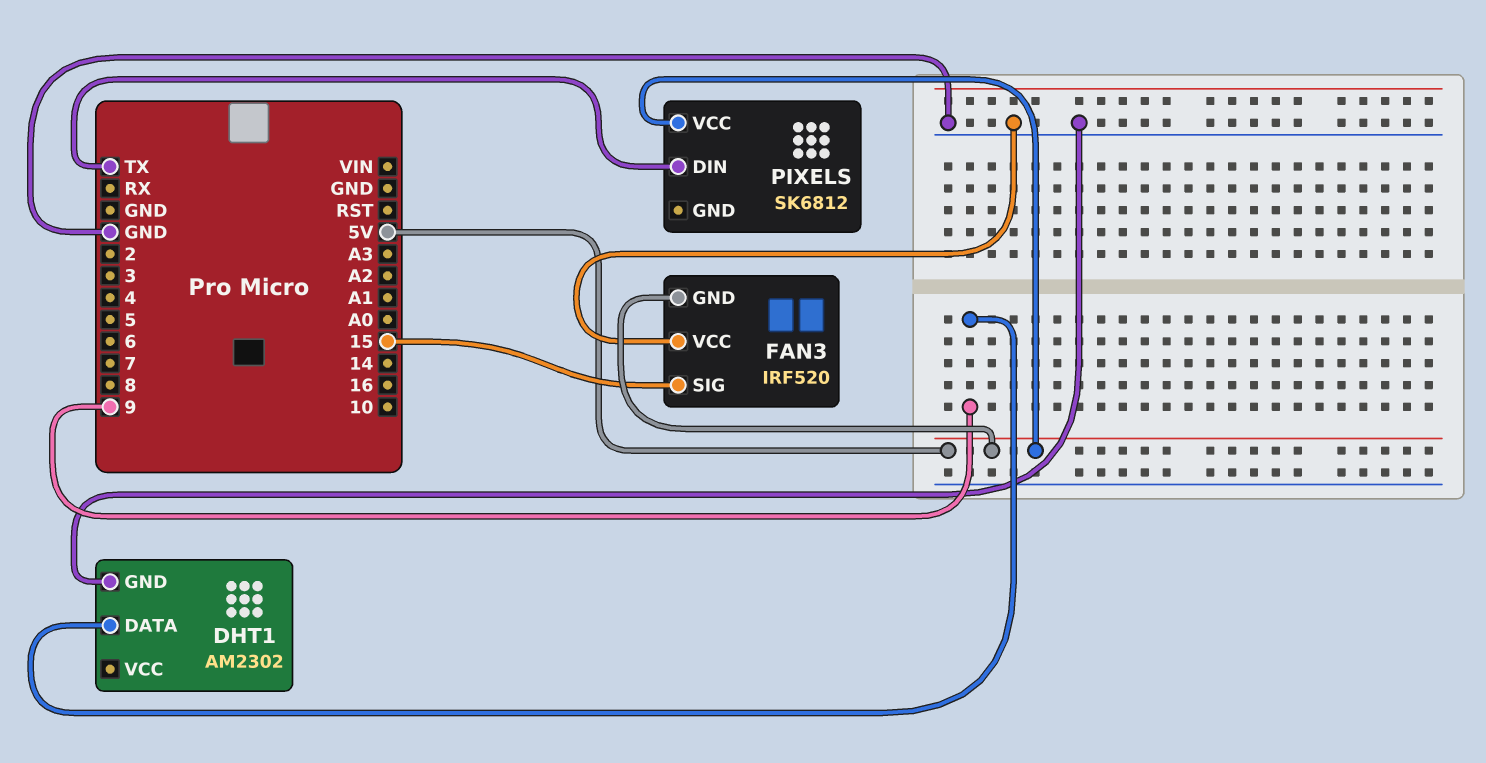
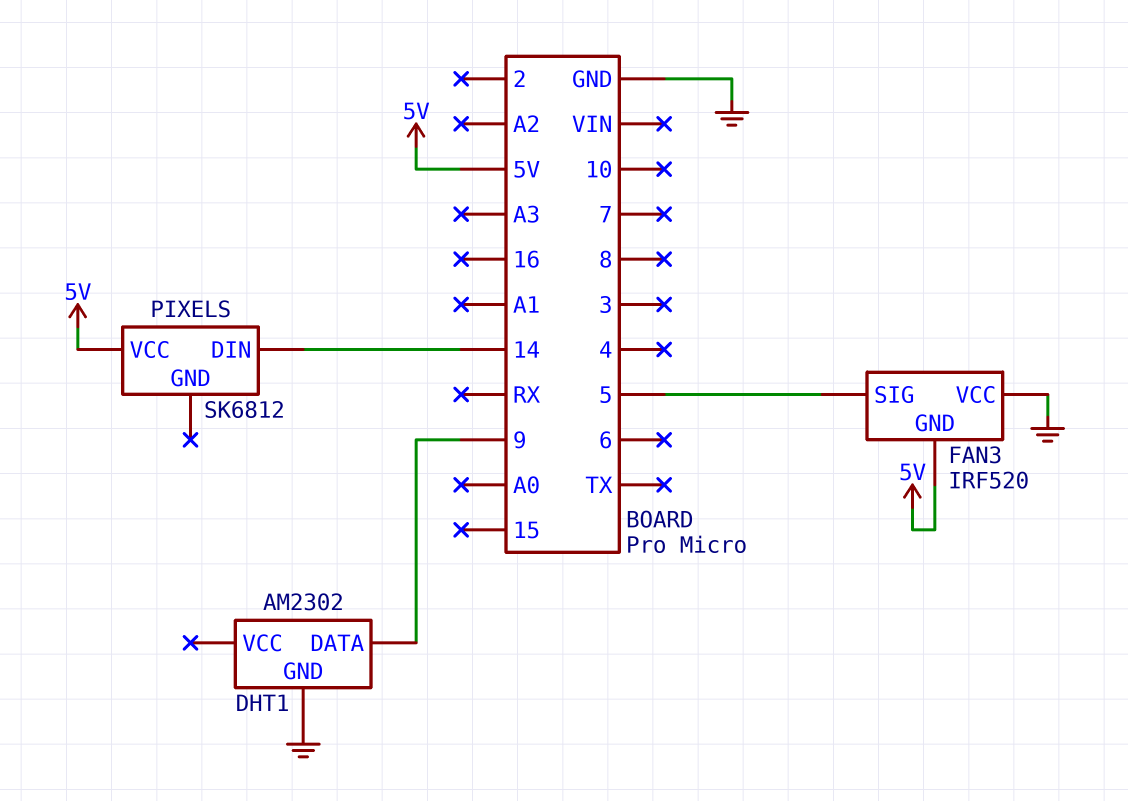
FAN3 pin SIG: 15 -> 5
PIXELS pin DIN: TX -> 14

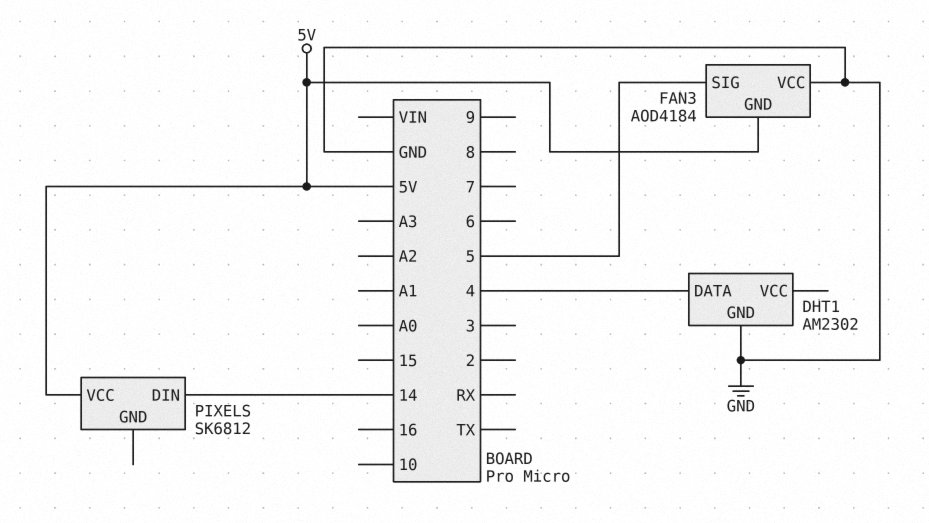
DHT1 pin DATA: 9 -> 4
FAN3: IRF520 -> AOD4184

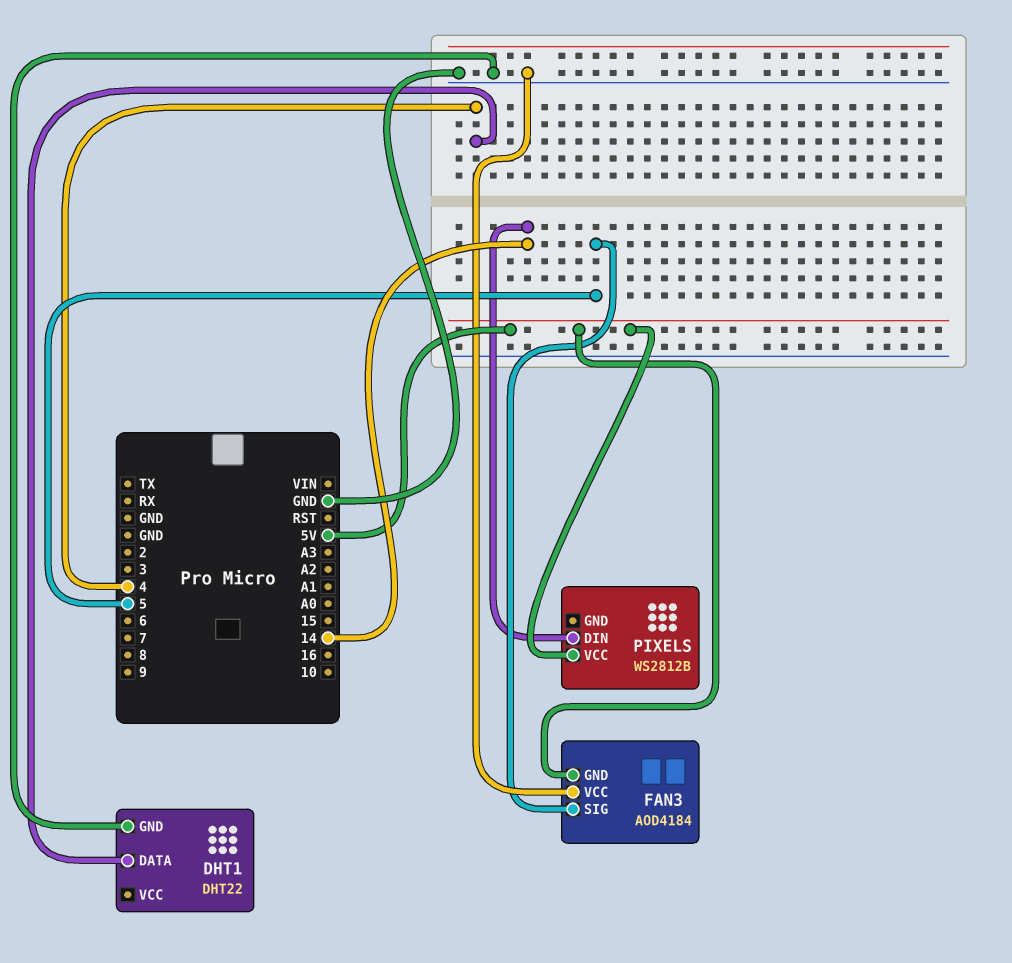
DHT1: AM2302 -> DHT22
PIXELS: SK6812 -> WS2812B

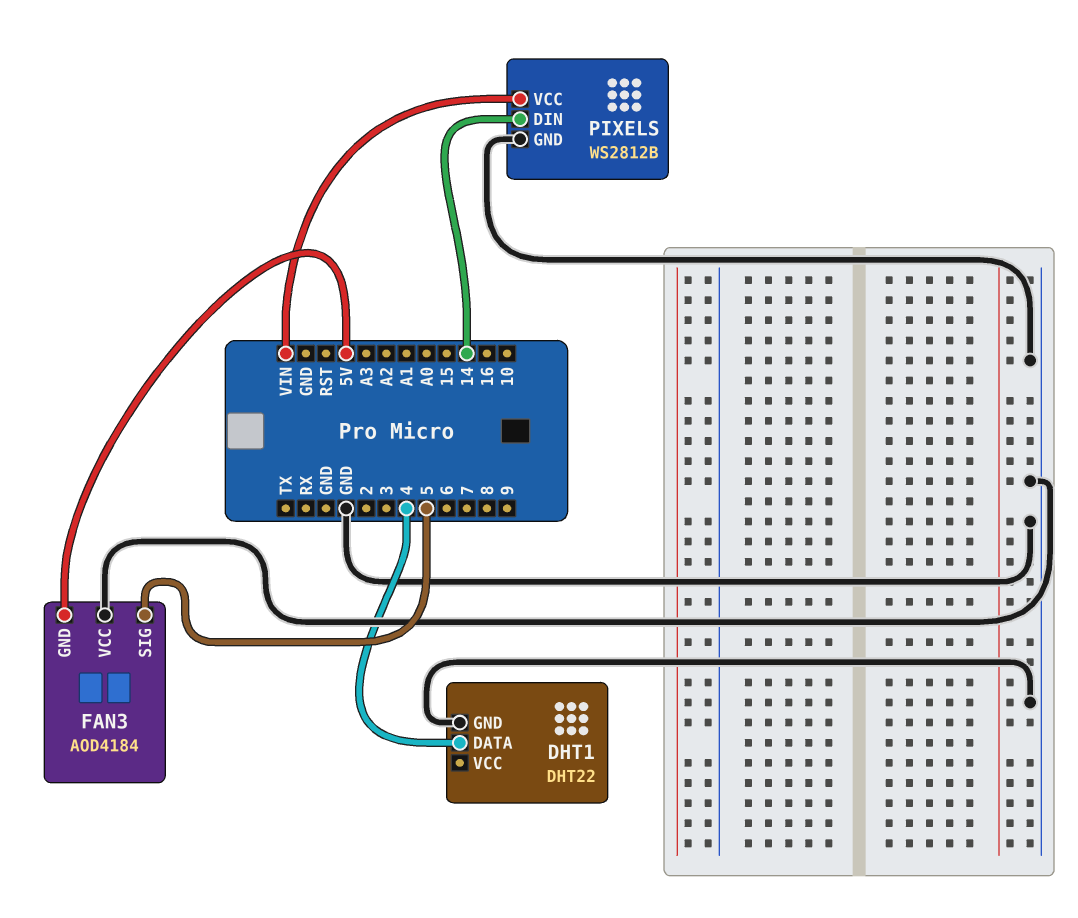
PIXELS pin GND: none -> GND
PIXELS pin VCC: 5V -> VIN

